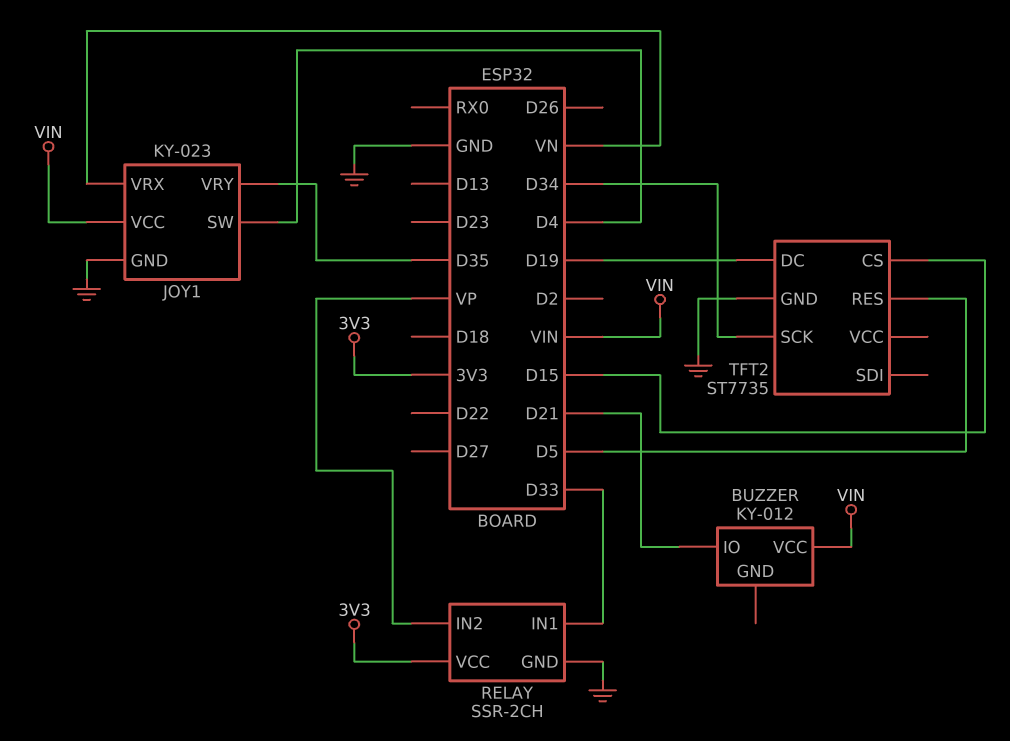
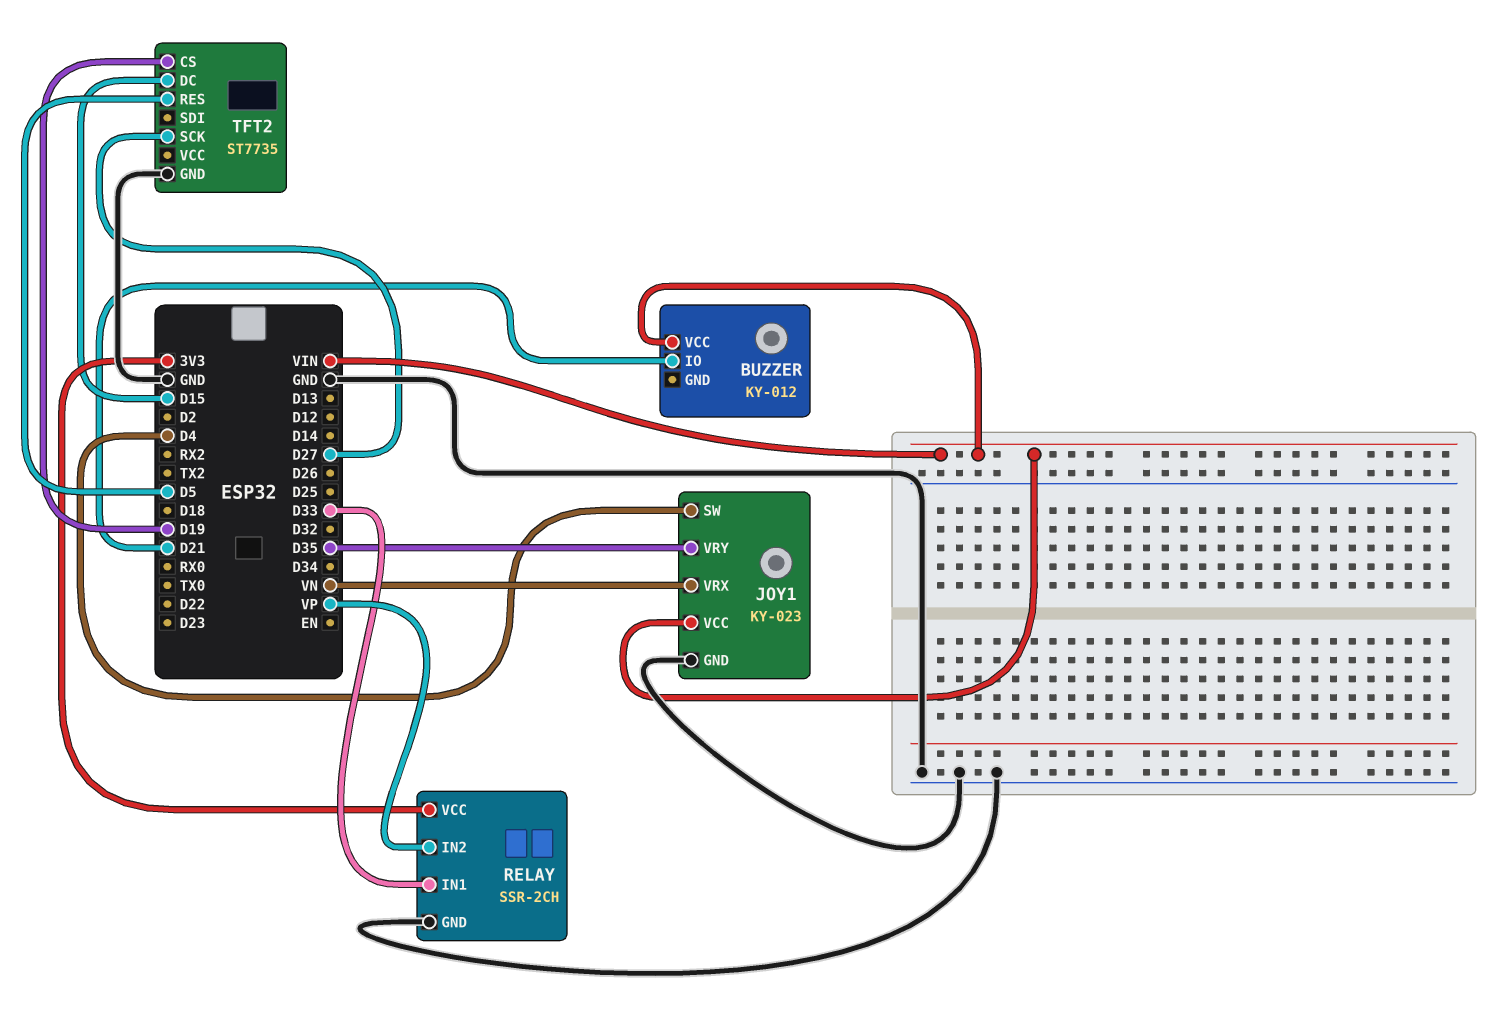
TFT2 pin CS: D15 -> D19
TFT2 pin DC: D19 -> D15
TFT2 pin SCK: D34 -> D27

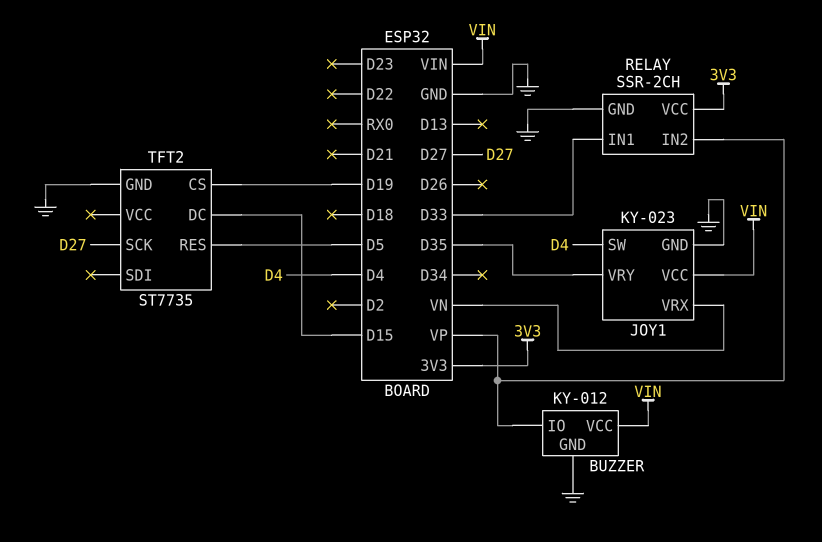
BUZZER pin GND: none -> GND
BUZZER pin IO: D21 -> VP

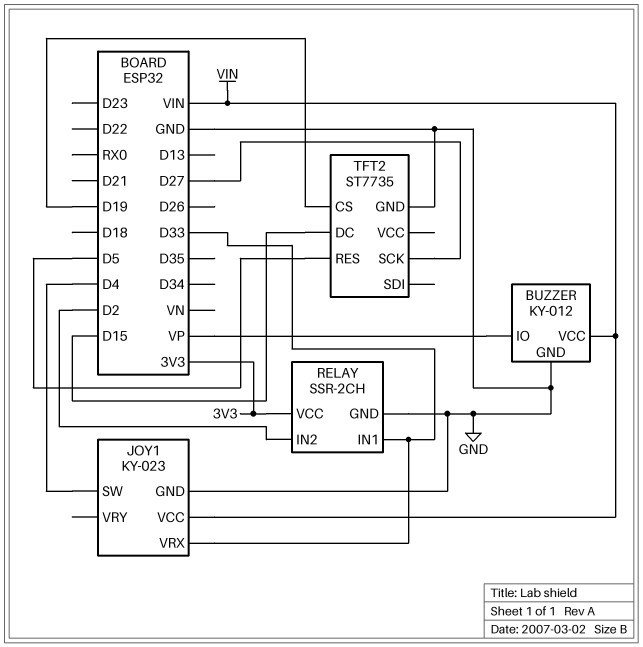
JOY1 pin VRX: VN -> D33
JOY1 pin VRY: D35 -> none
RELAY pin IN2: VP -> D2

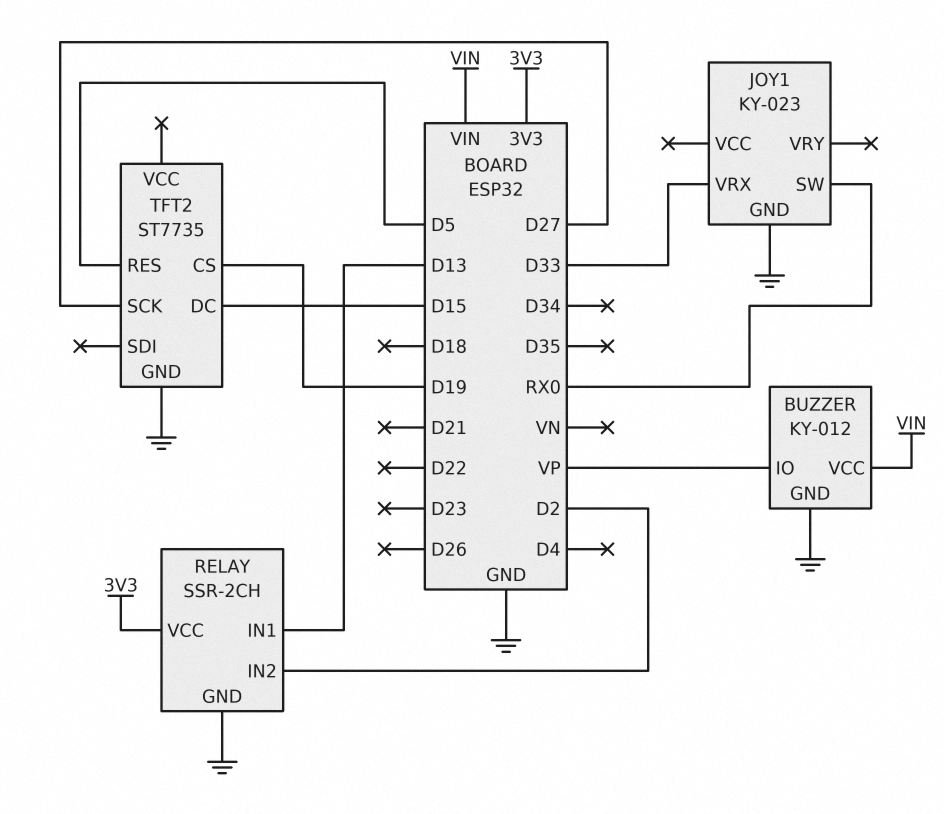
JOY1 pin SW: D4 -> RX0
JOY1 pin VCC: VIN -> none
RELAY pin IN1: D33 -> D13

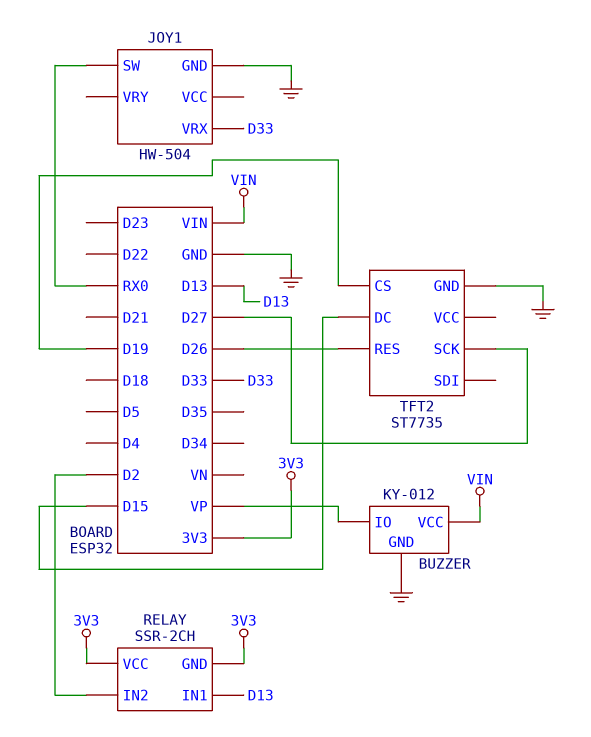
JOY1: KY-023 -> HW-504
RELAY pin GND: GND -> 3V3
TFT2 pin RES: D5 -> D26

